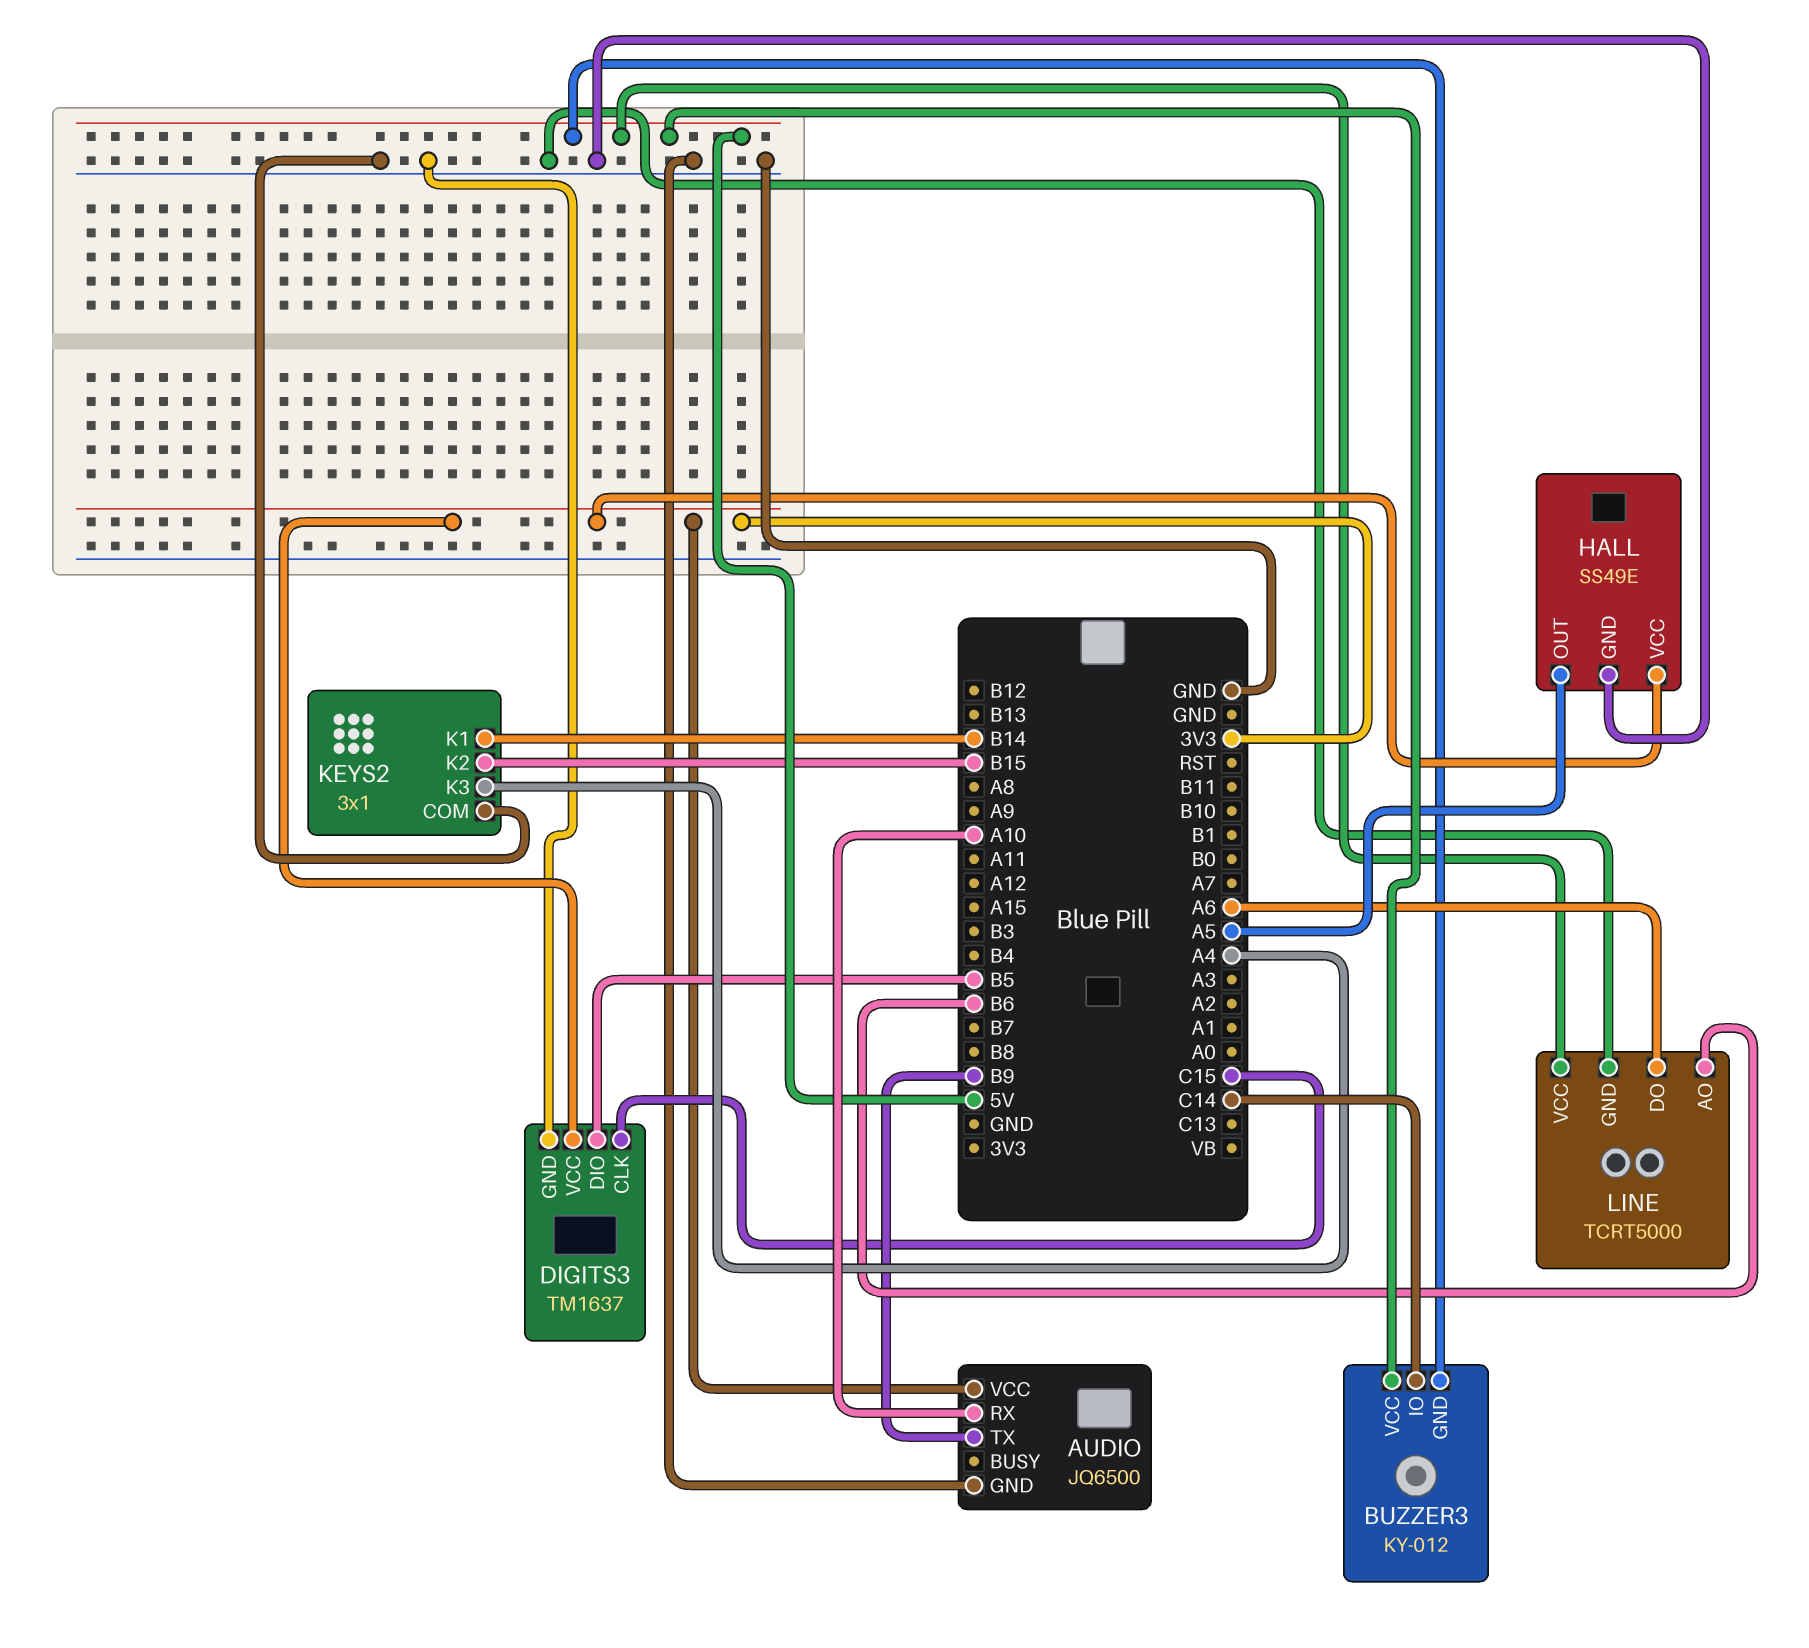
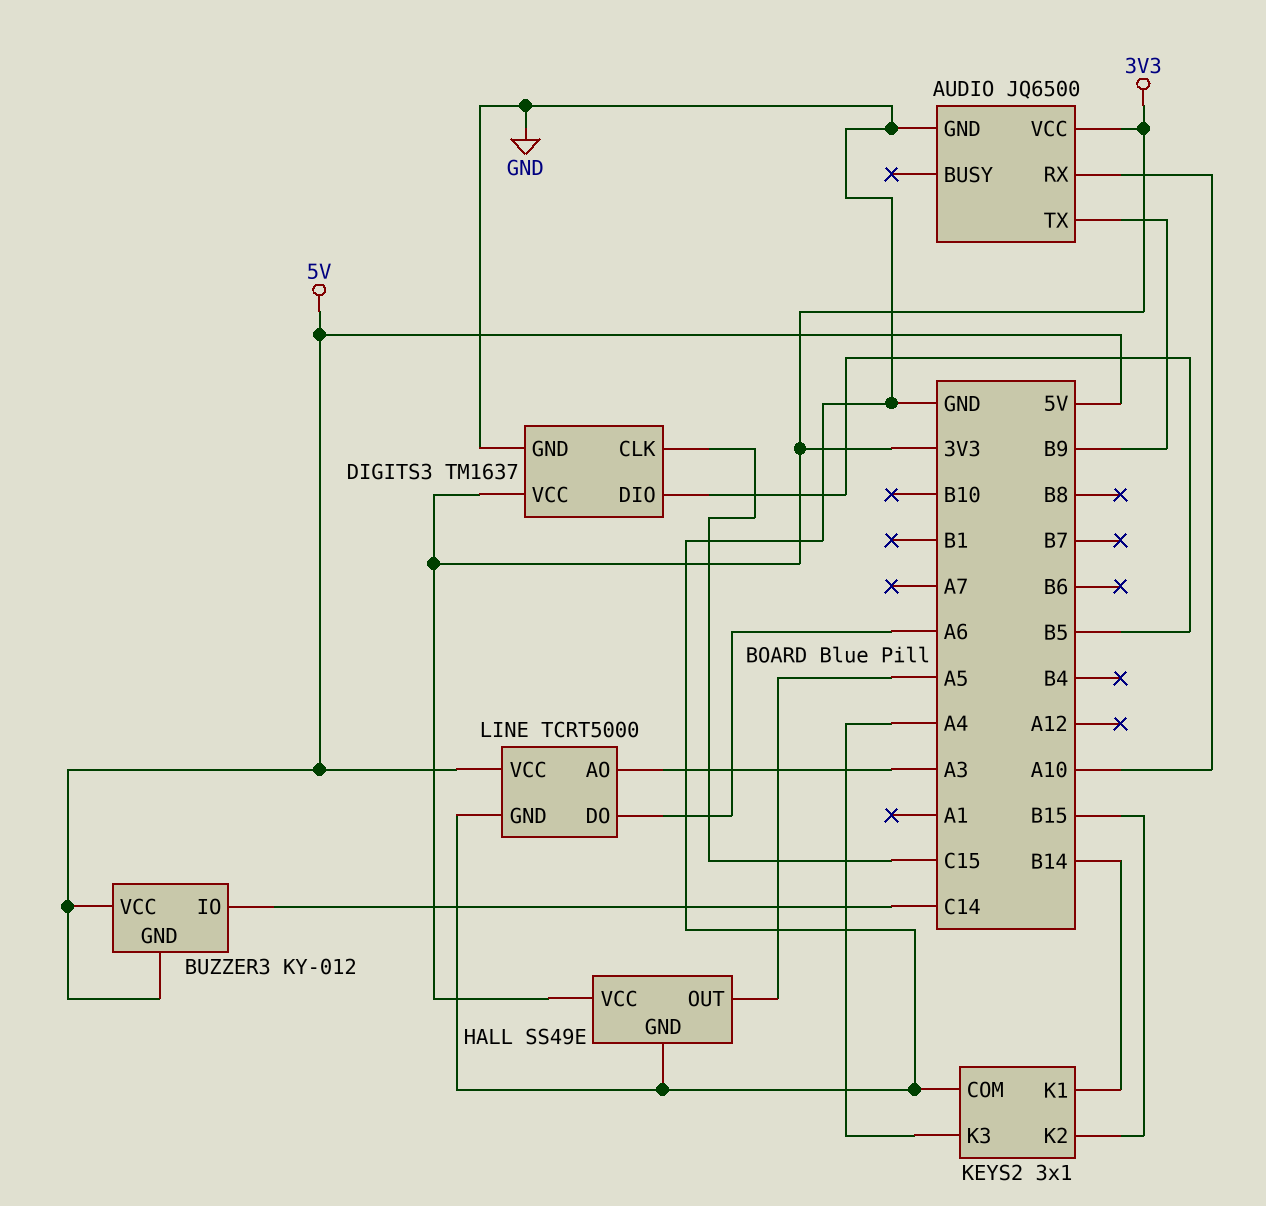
LINE pin AO: B6 -> A3

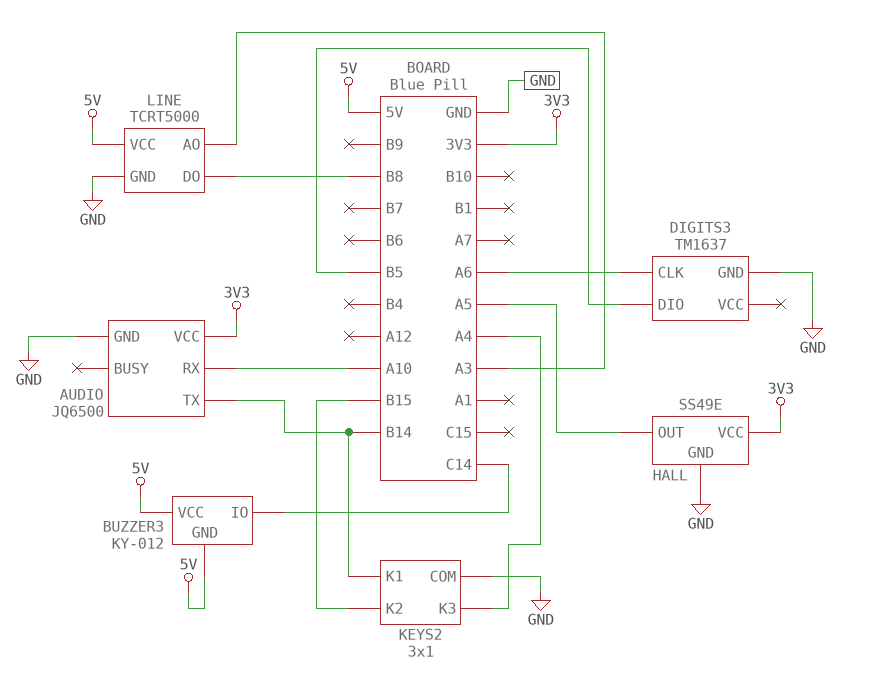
AUDIO pin TX: B9 -> B14
DIGITS3 pin CLK: C15 -> A6
DIGITS3 pin VCC: 3V3 -> none
LINE pin DO: A6 -> B8

